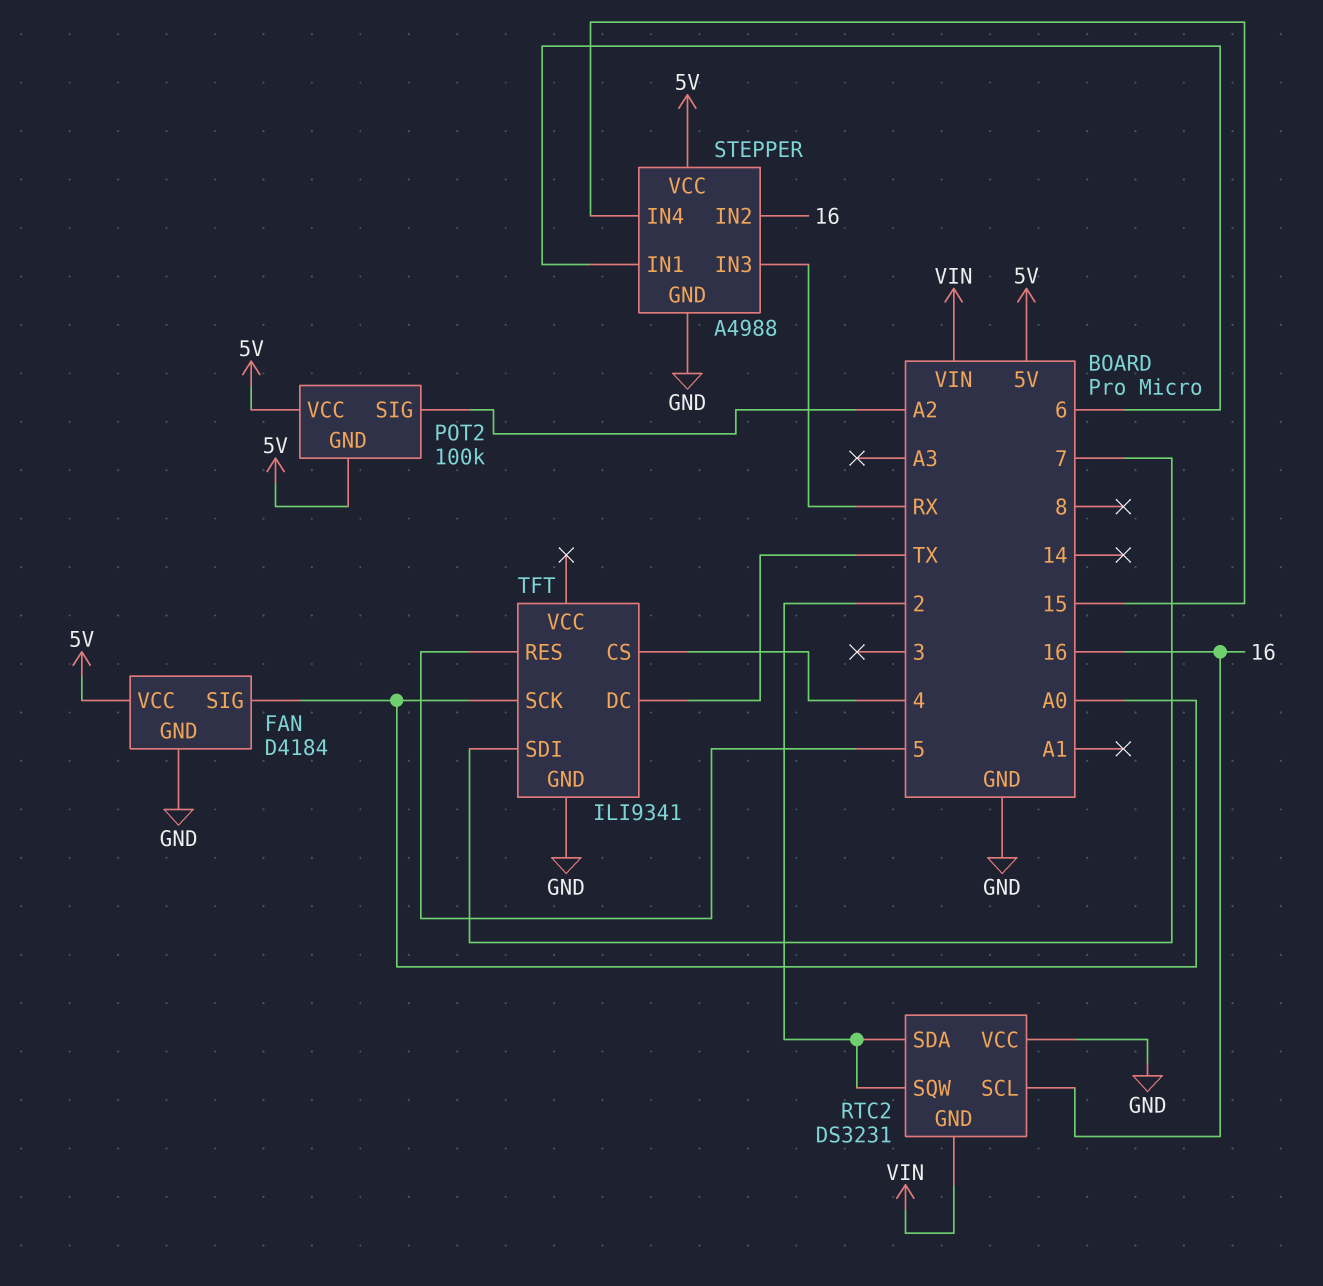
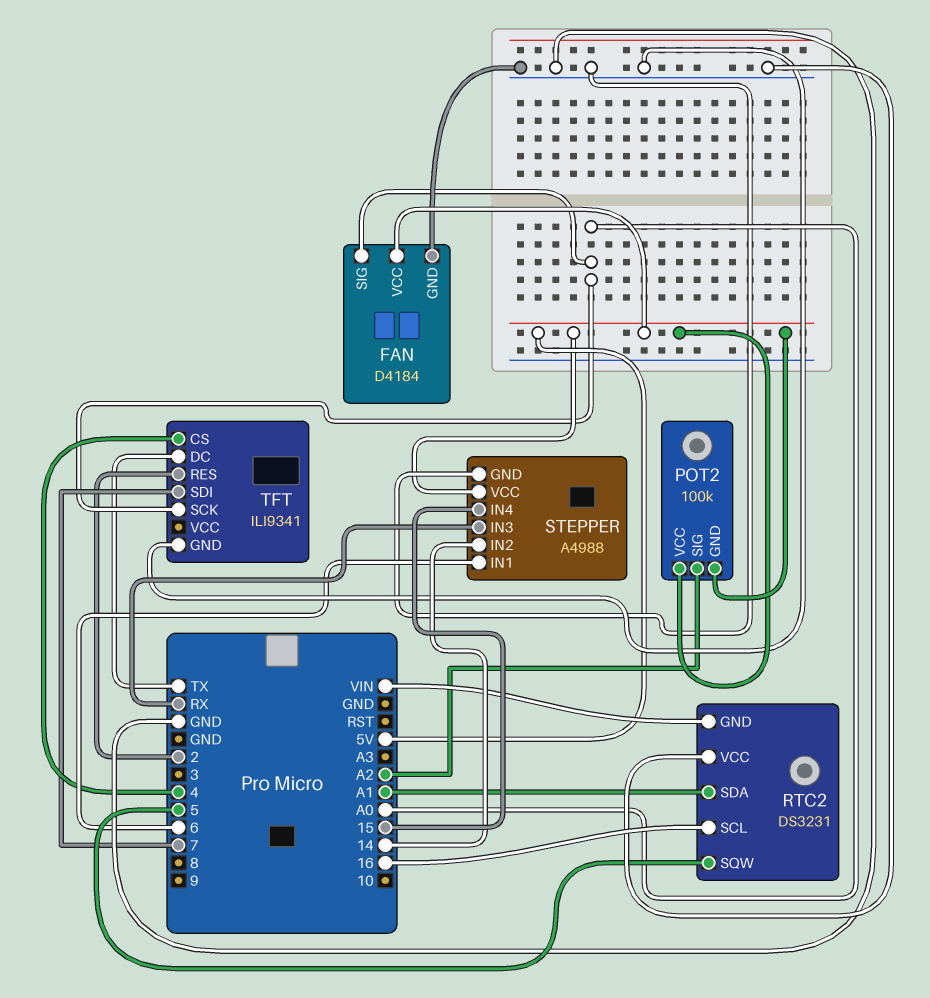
RTC2 pin SDA: 2 -> A1
RTC2 pin SQW: 2 -> 5
STEPPER pin IN2: 16 -> 14
TFT pin RES: 5 -> 2

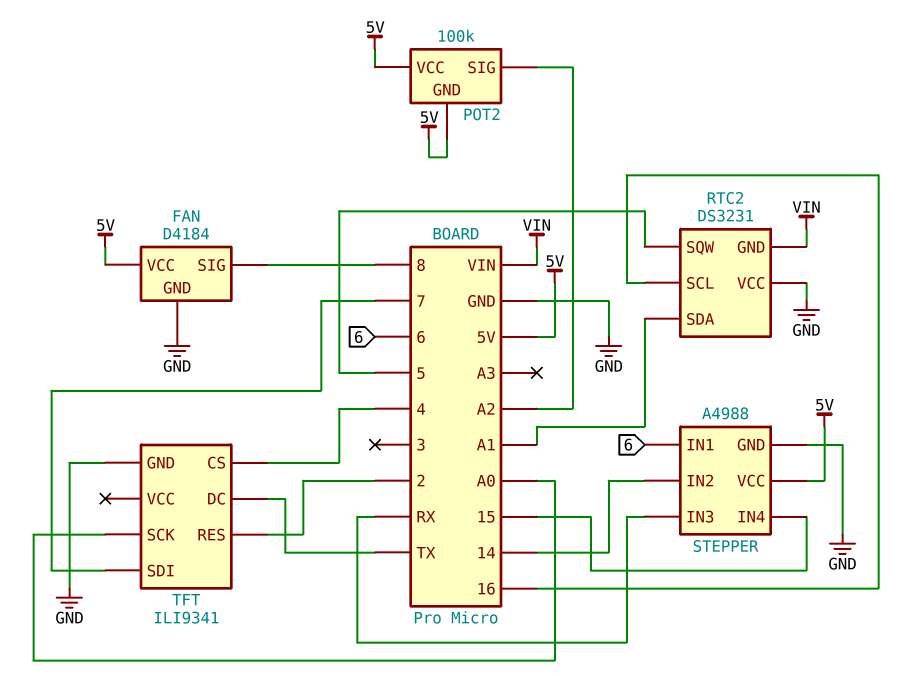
FAN pin SIG: A0 -> 8

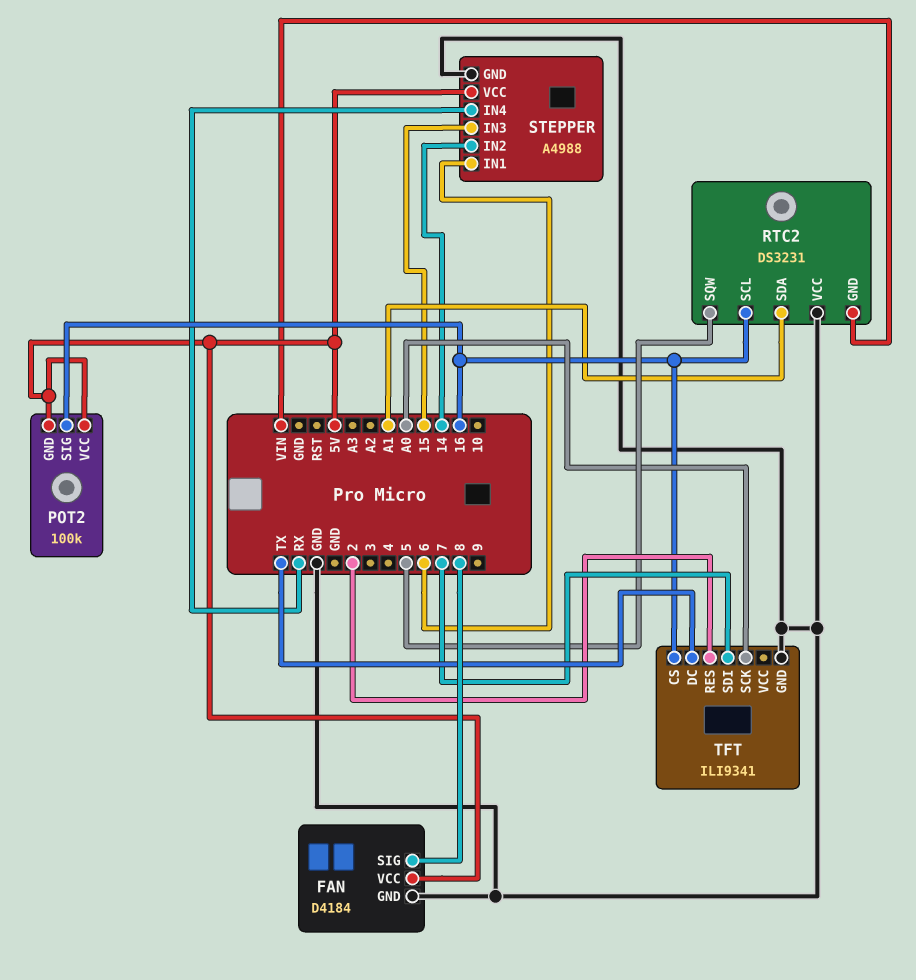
POT2 pin SIG: A2 -> 16
STEPPER pin IN3: RX -> 15
STEPPER pin IN4: 15 -> RX
TFT pin CS: 4 -> 16

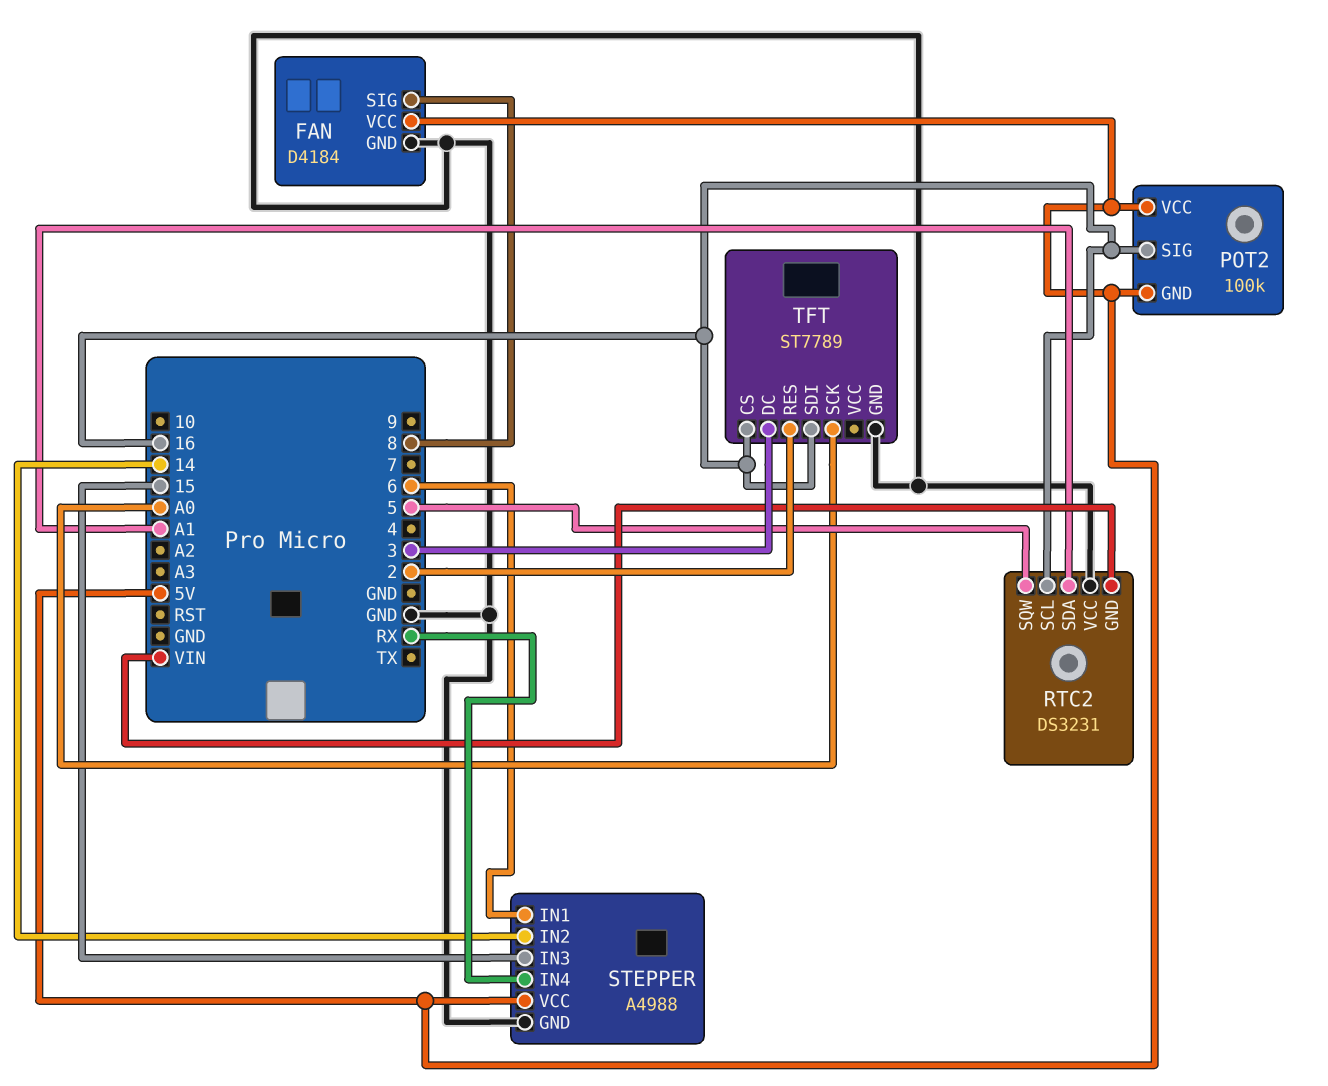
TFT: ILI9341 -> ST7789
TFT pin DC: TX -> 3
TFT pin SDI: 7 -> 16

